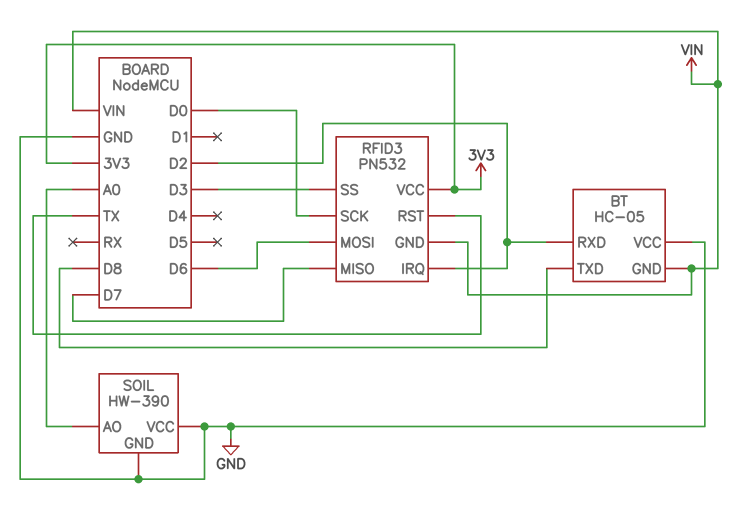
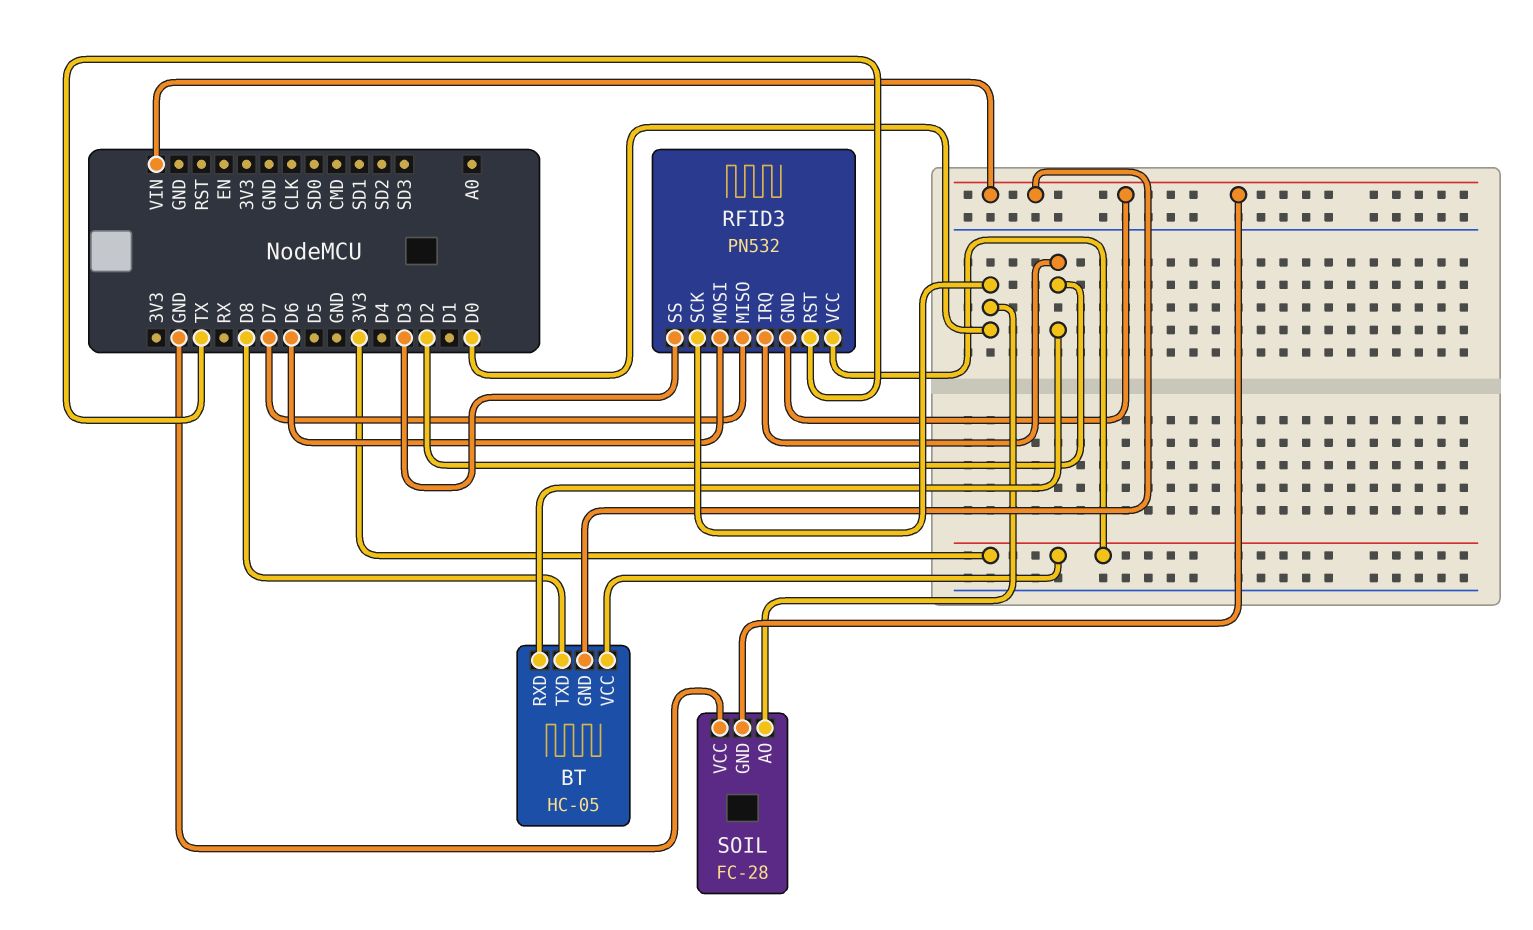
BT pin VCC: GND -> 3V3
SOIL: HW-390 -> FC-28
SOIL pin AO: A0 -> D0
SOIL pin GND: GND -> VIN

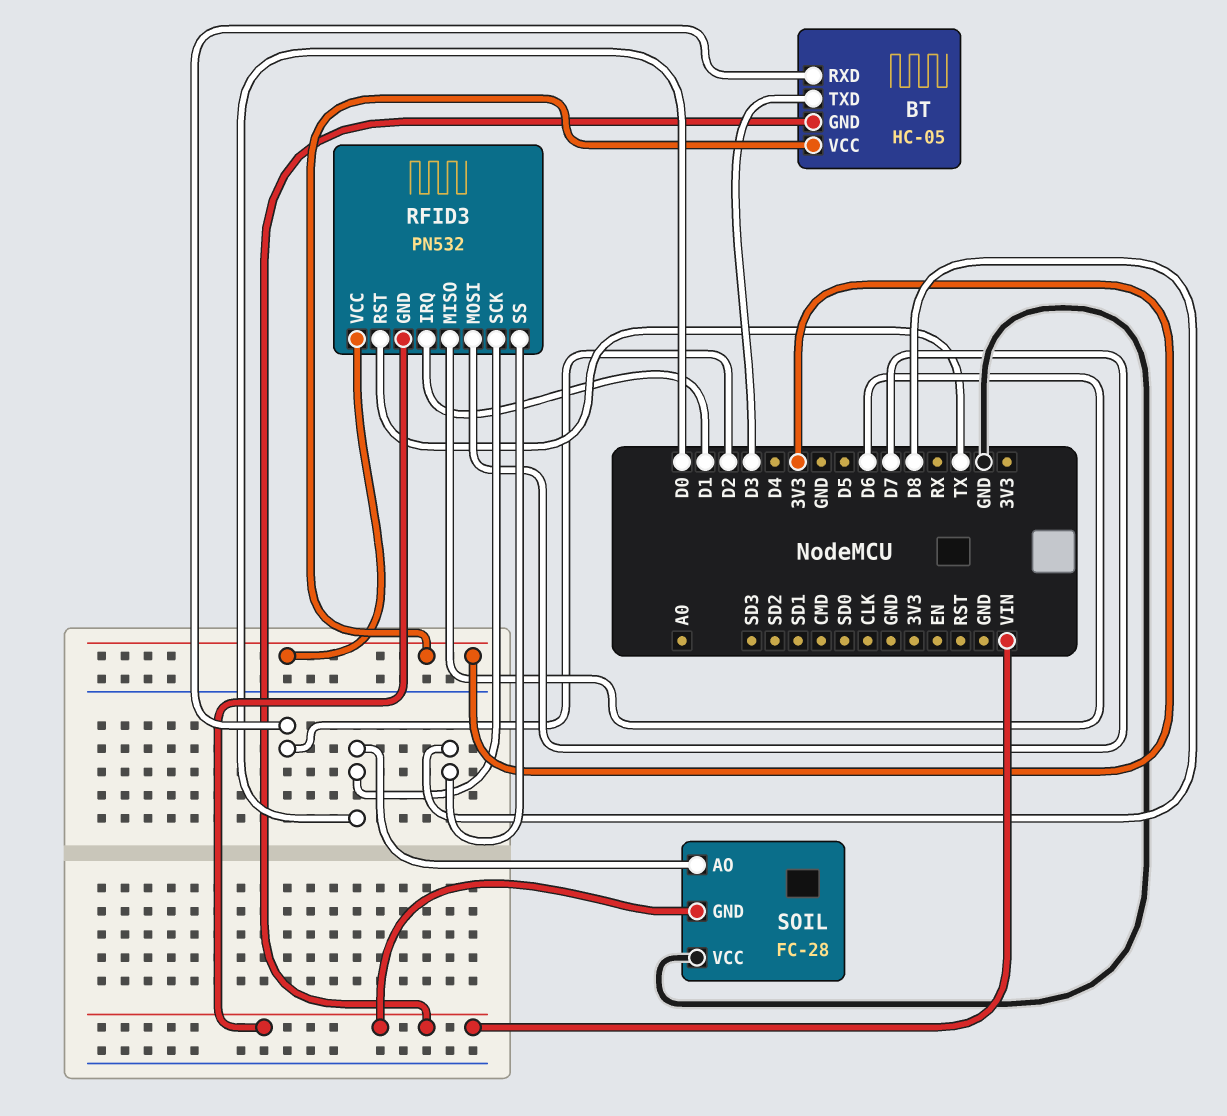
BT pin TXD: D8 -> D3
RFID3 pin IRQ: D2 -> D1
RFID3 pin MISO: D7 -> D6
RFID3 pin MOSI: D6 -> D7
RFID3 pin SS: D3 -> D8

